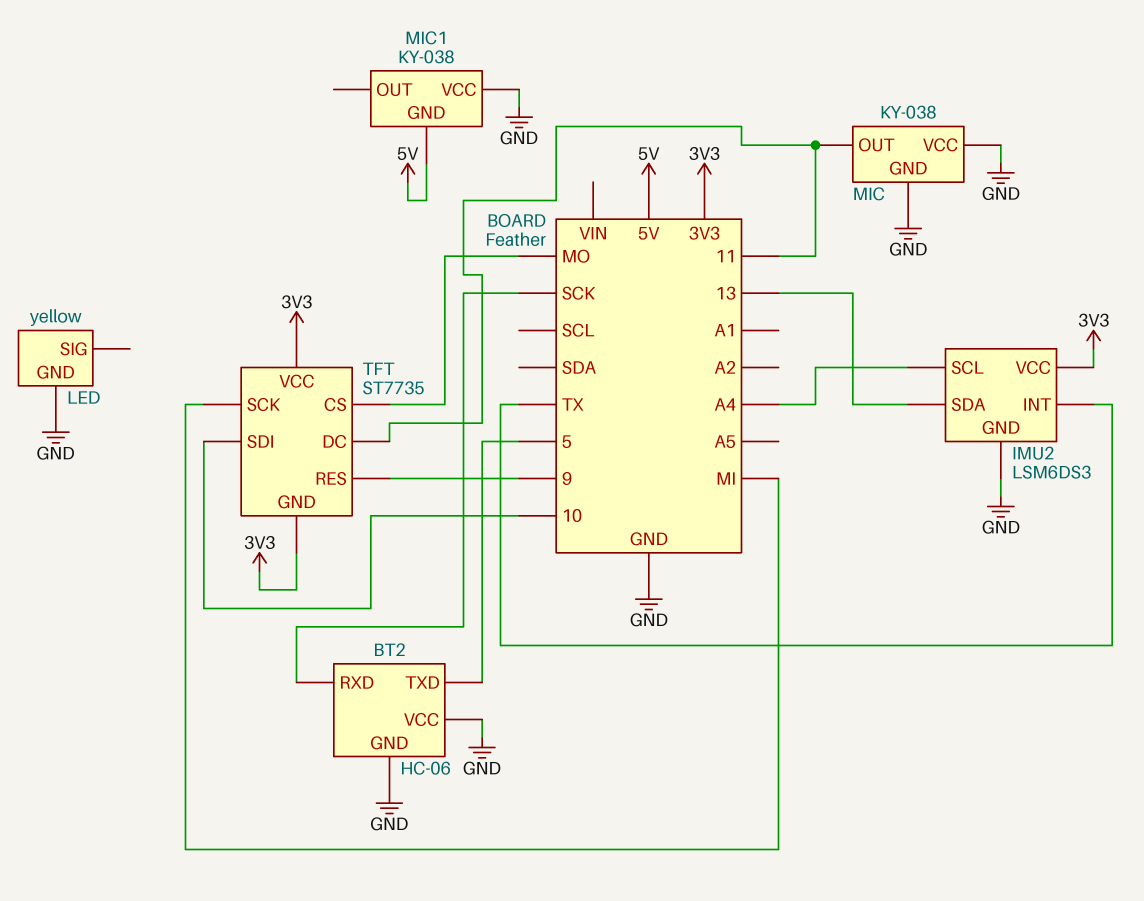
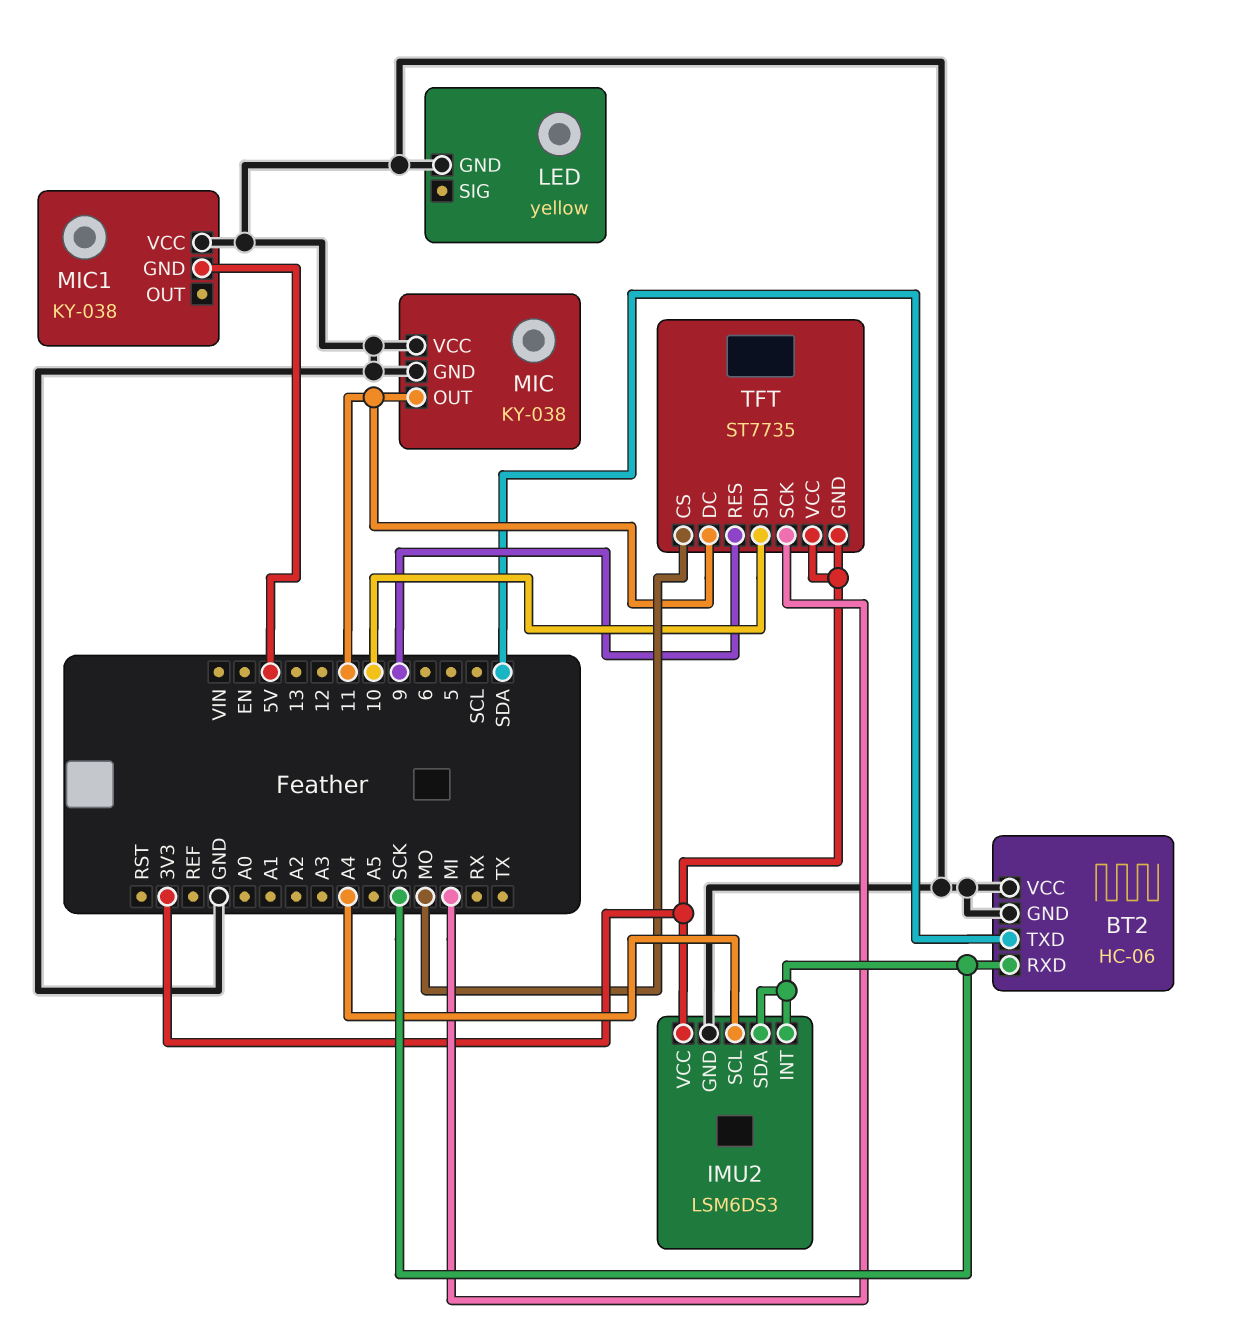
BT2 pin TXD: 5 -> SDA
IMU2 pin INT: TX -> SCK
IMU2 pin SDA: 13 -> SCK

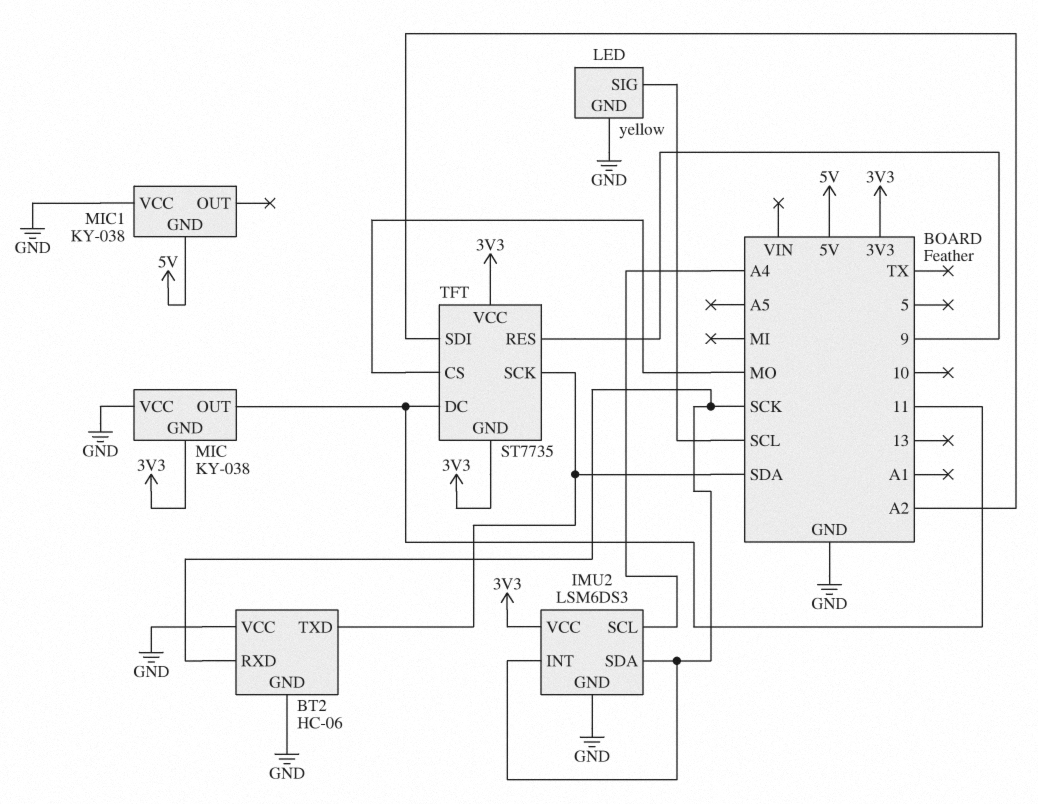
LED pin SIG: none -> SCL
MIC pin GND: GND -> 3V3
TFT pin SCK: MI -> SDA
TFT pin SDI: 10 -> A2

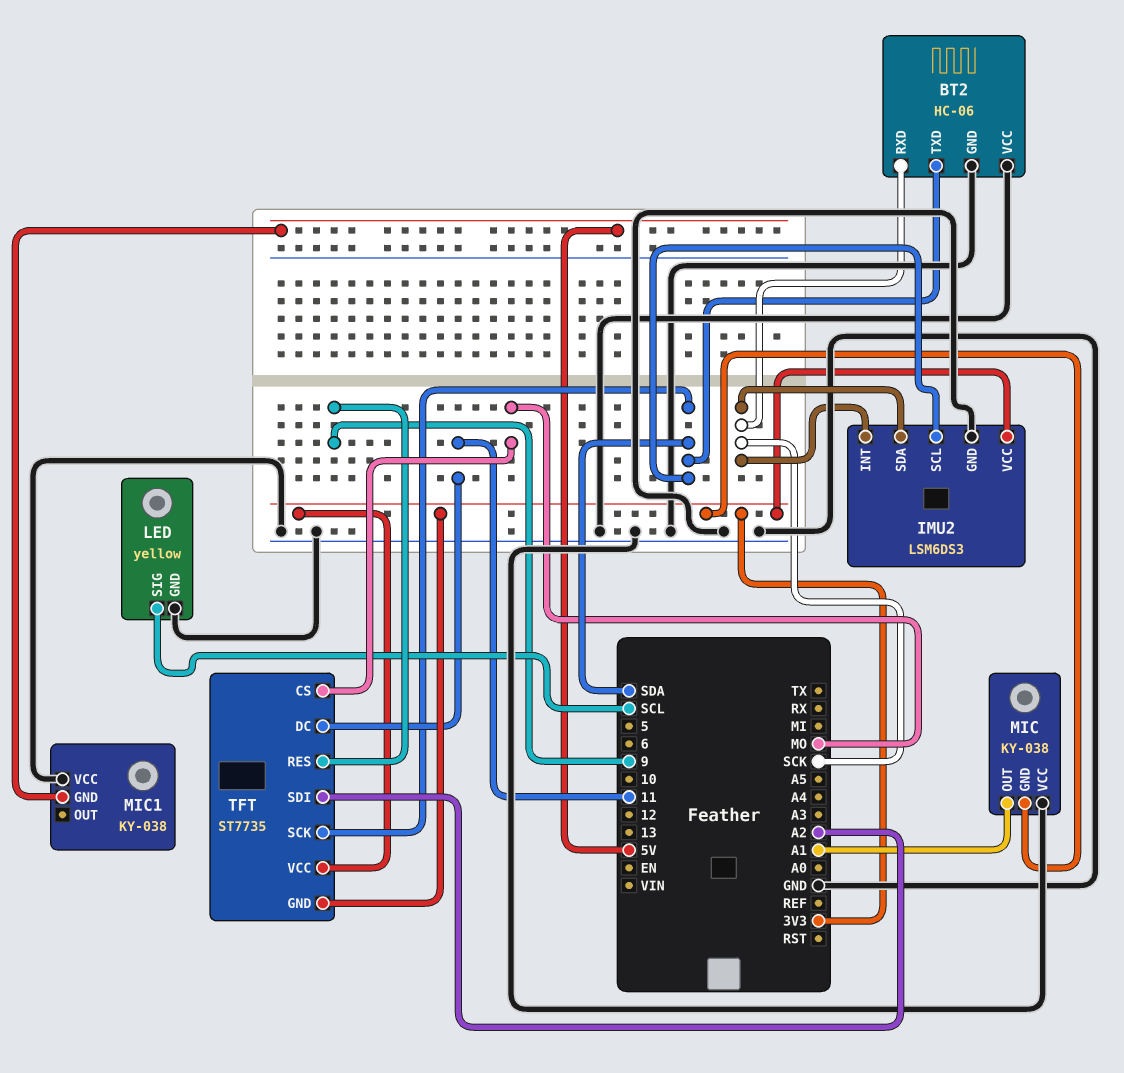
IMU2 pin SCL: A4 -> SDA
MIC pin OUT: 11 -> A1

